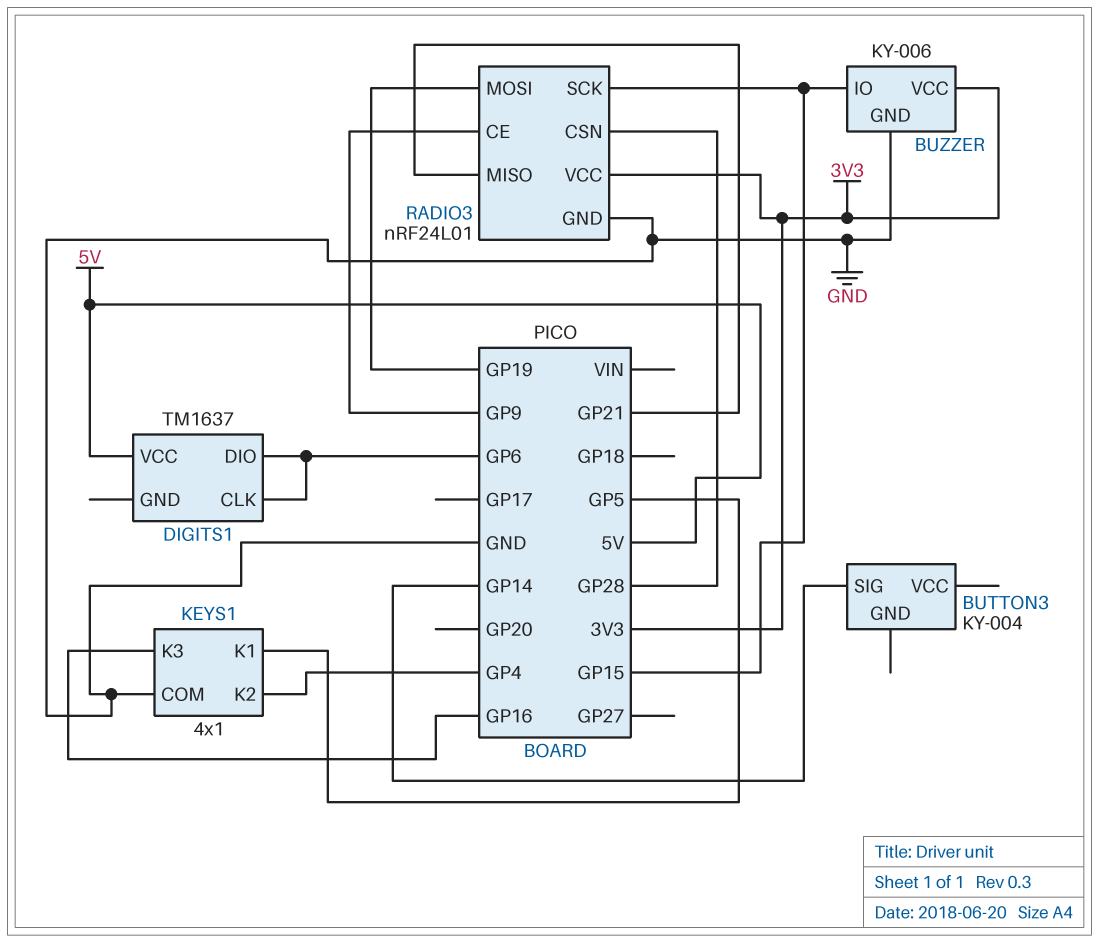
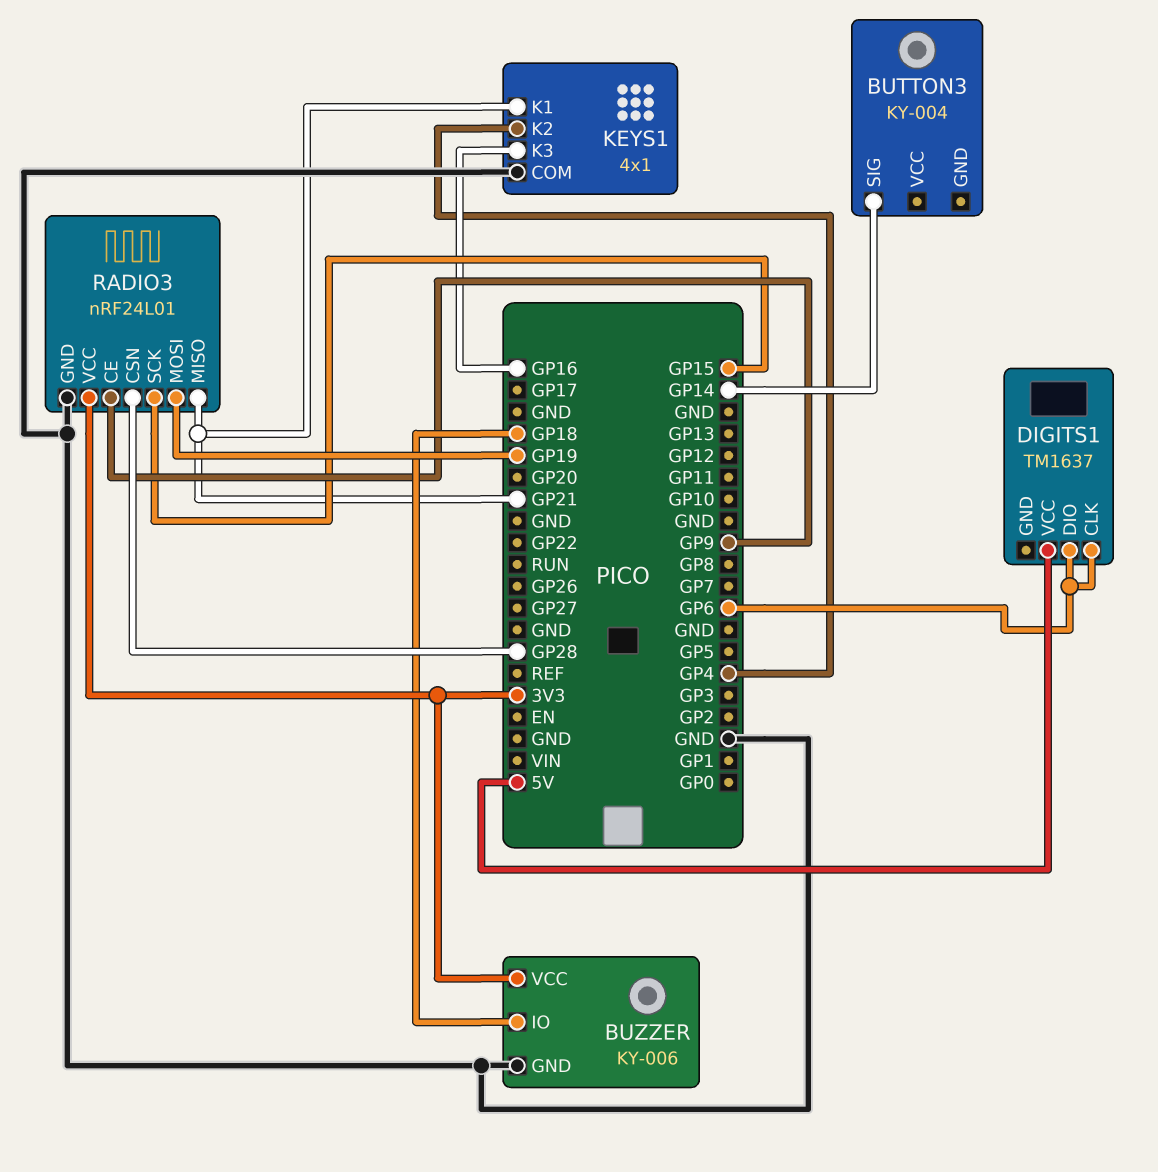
BUZZER pin IO: GP15 -> GP18
KEYS1 pin K1: GP5 -> GP21

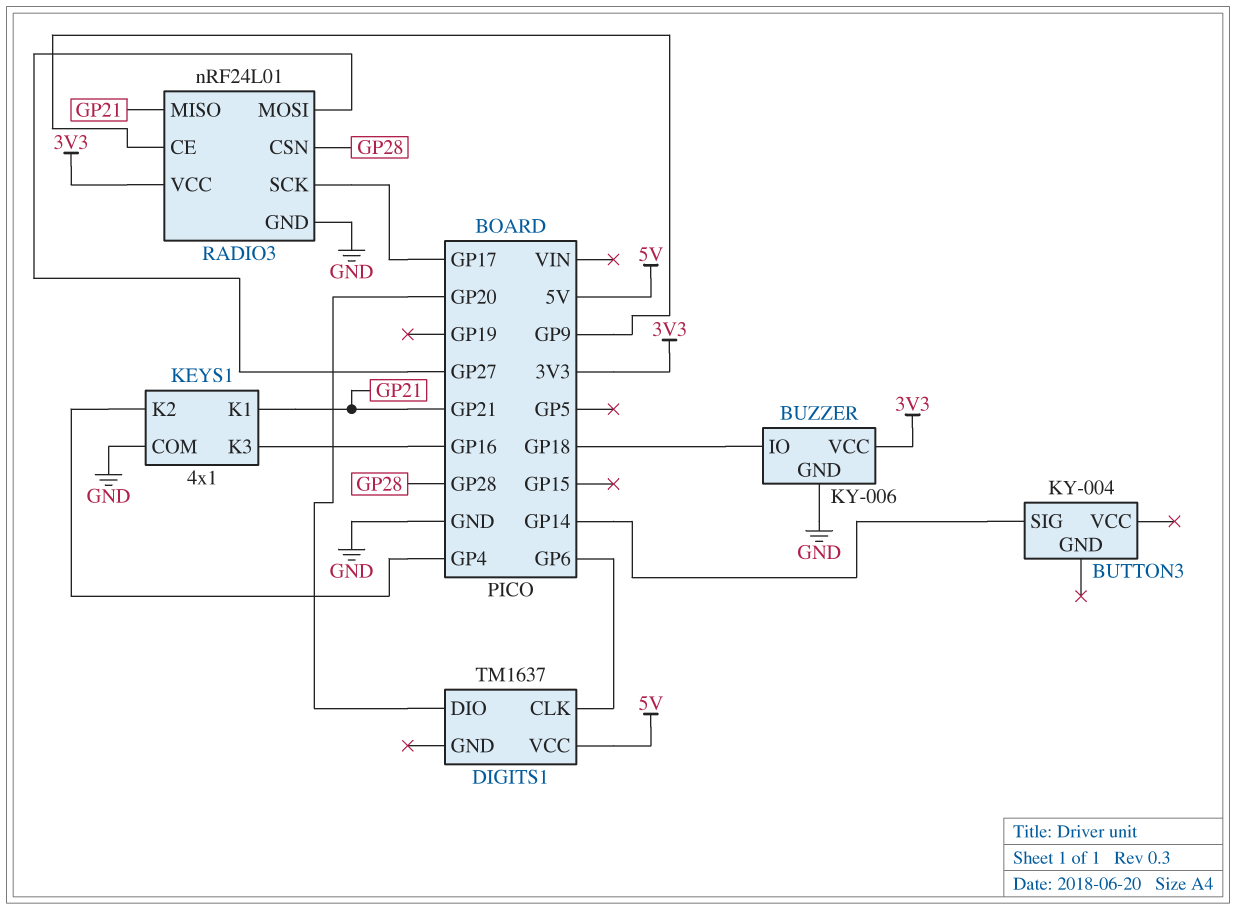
DIGITS1 pin DIO: GP6 -> GP20
RADIO3 pin MOSI: GP19 -> GP27
RADIO3 pin SCK: GP15 -> GP17

